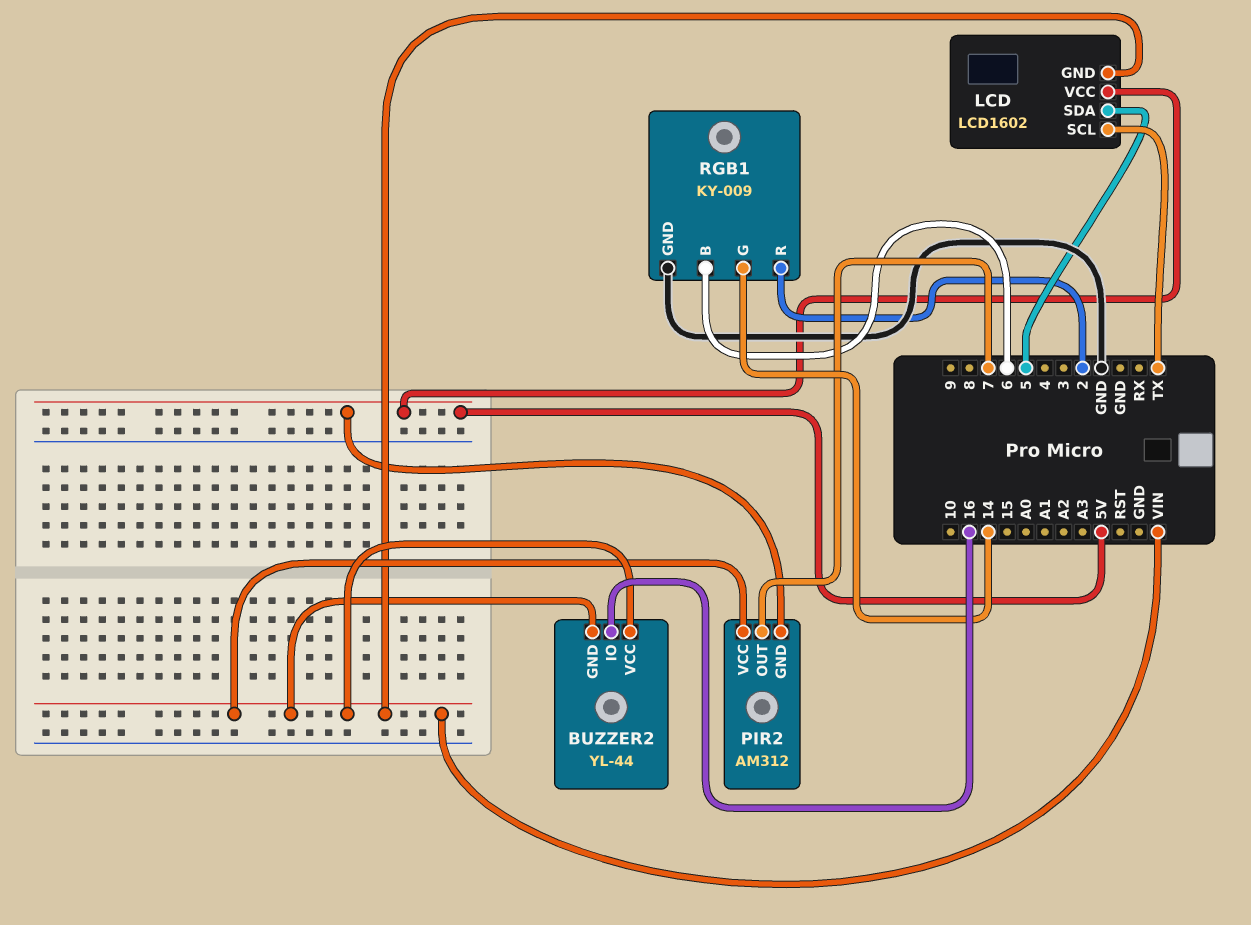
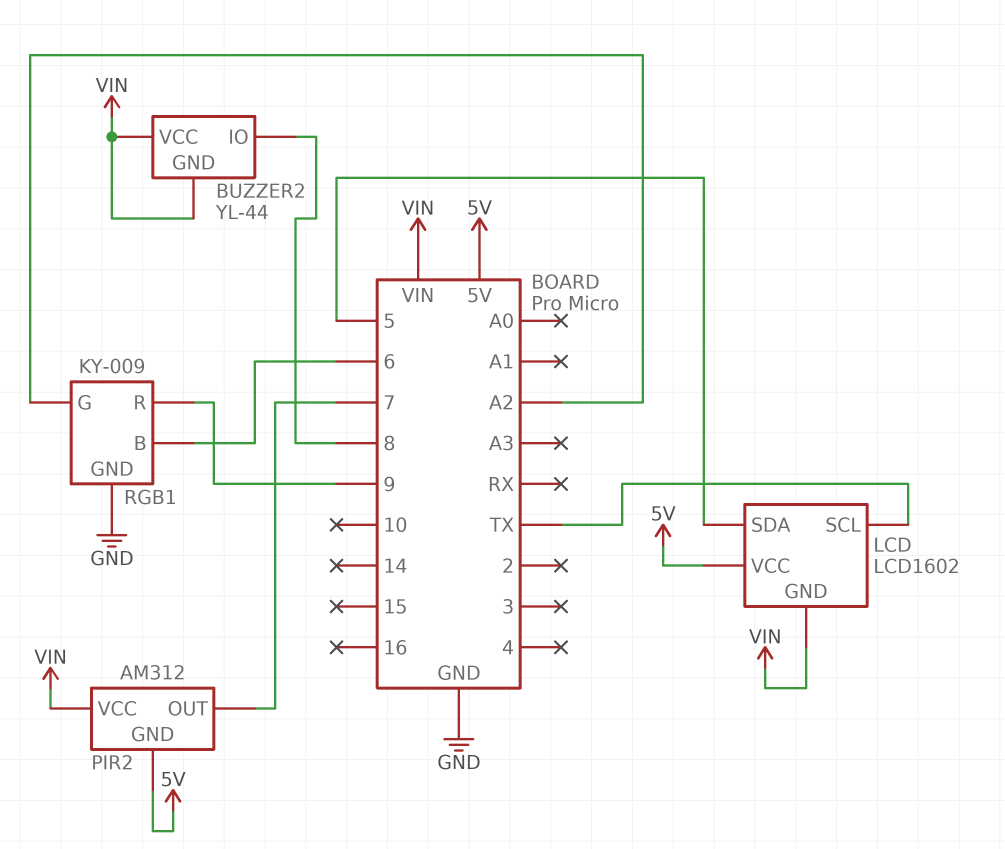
BUZZER2 pin IO: 16 -> 8
RGB1 pin G: 14 -> A2
RGB1 pin R: 2 -> 9

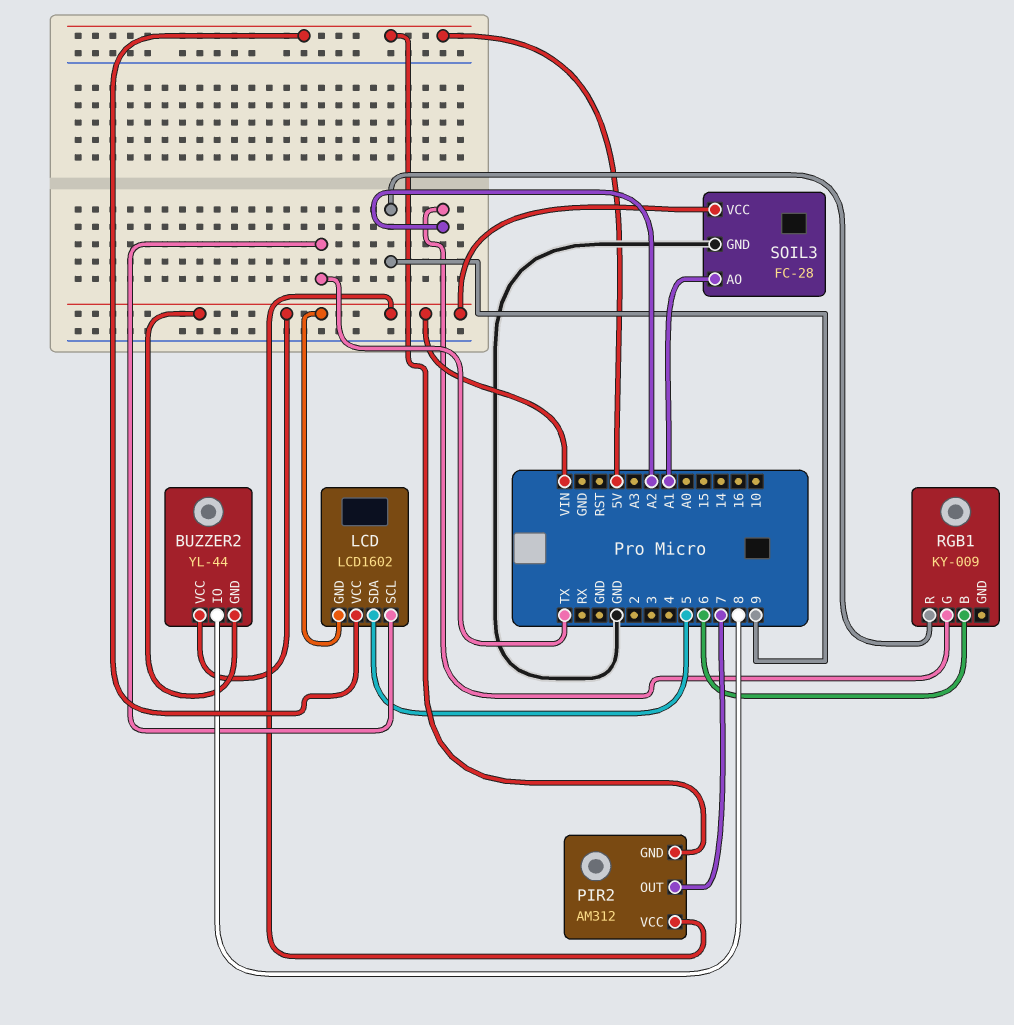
RGB1 pin GND: GND -> none
SOIL3: none -> FC-28
SOIL3 pin AO: none -> A1
SOIL3 pin GND: none -> GND
SOIL3 pin VCC: none -> VIN

